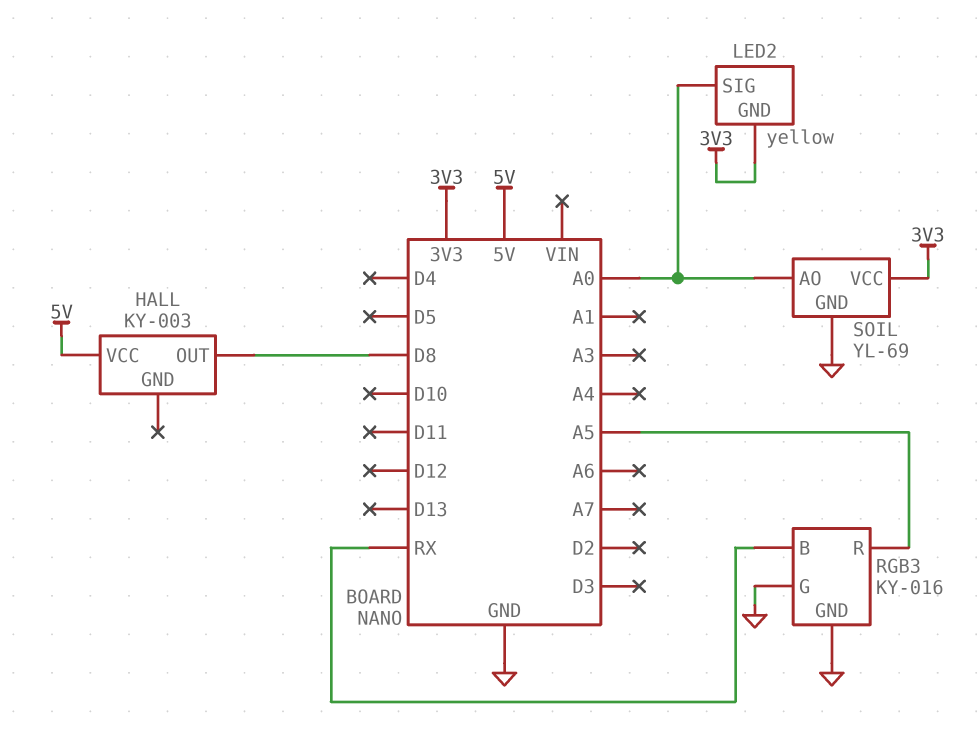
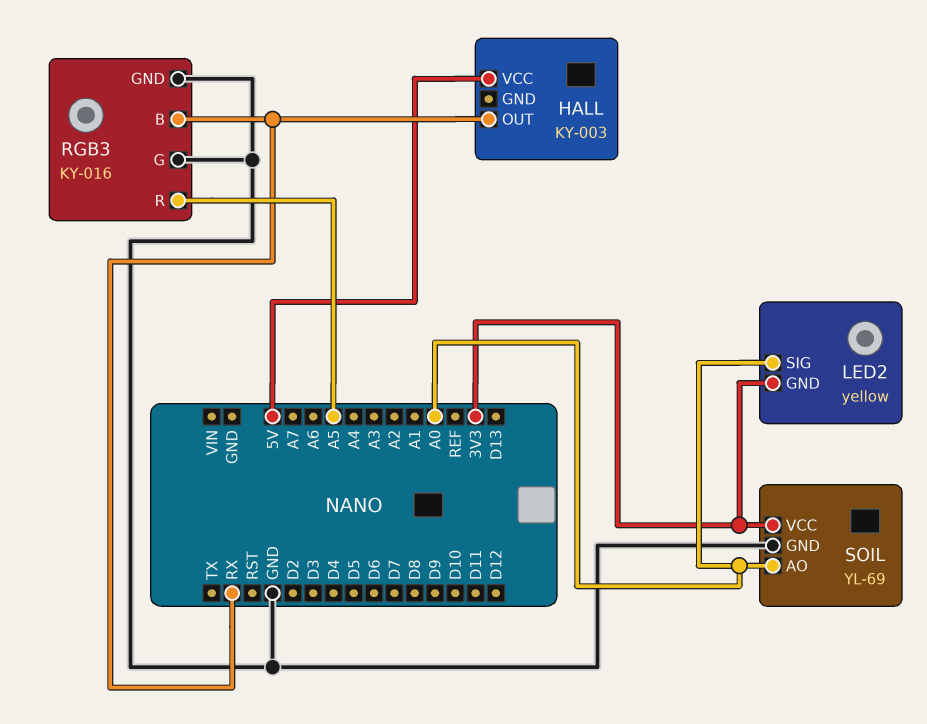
HALL pin OUT: D8 -> RX

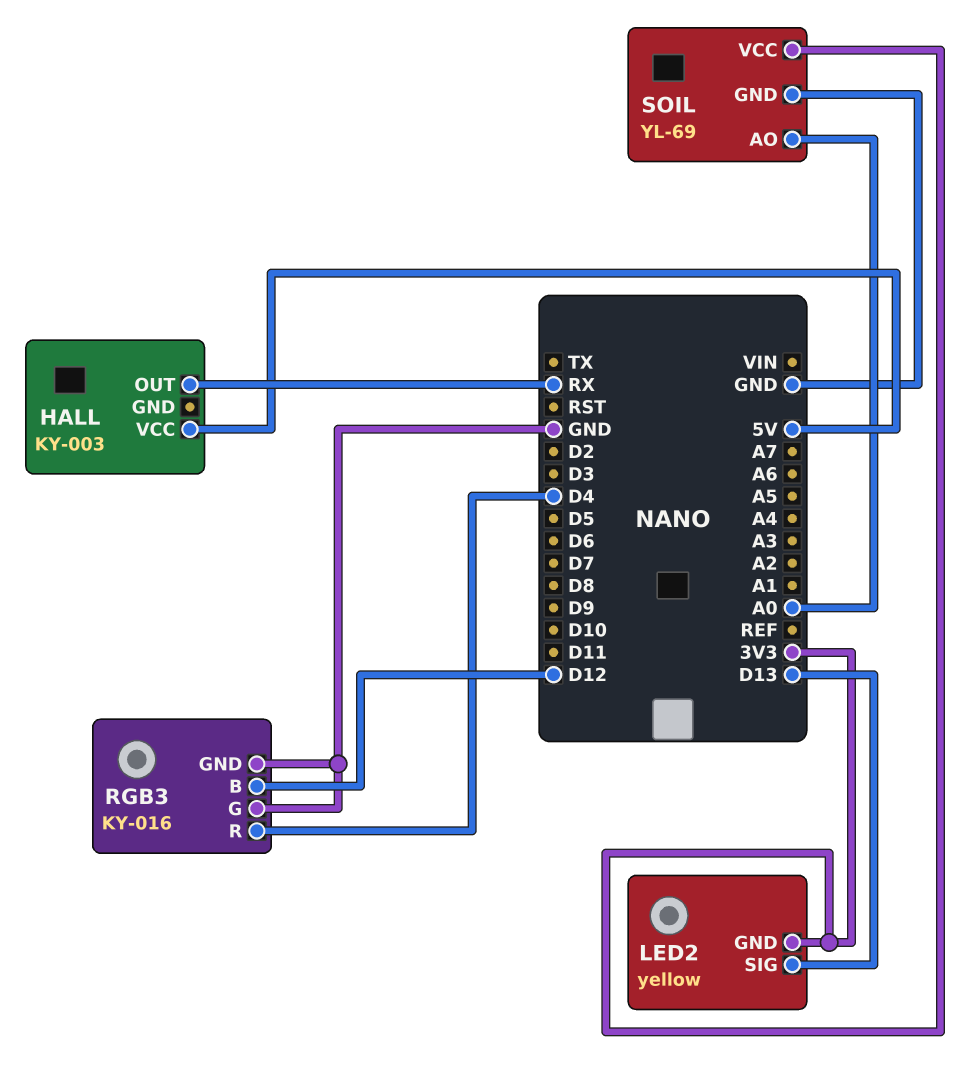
LED2 pin SIG: A0 -> D13
RGB3 pin B: RX -> D12
RGB3 pin R: A5 -> D4

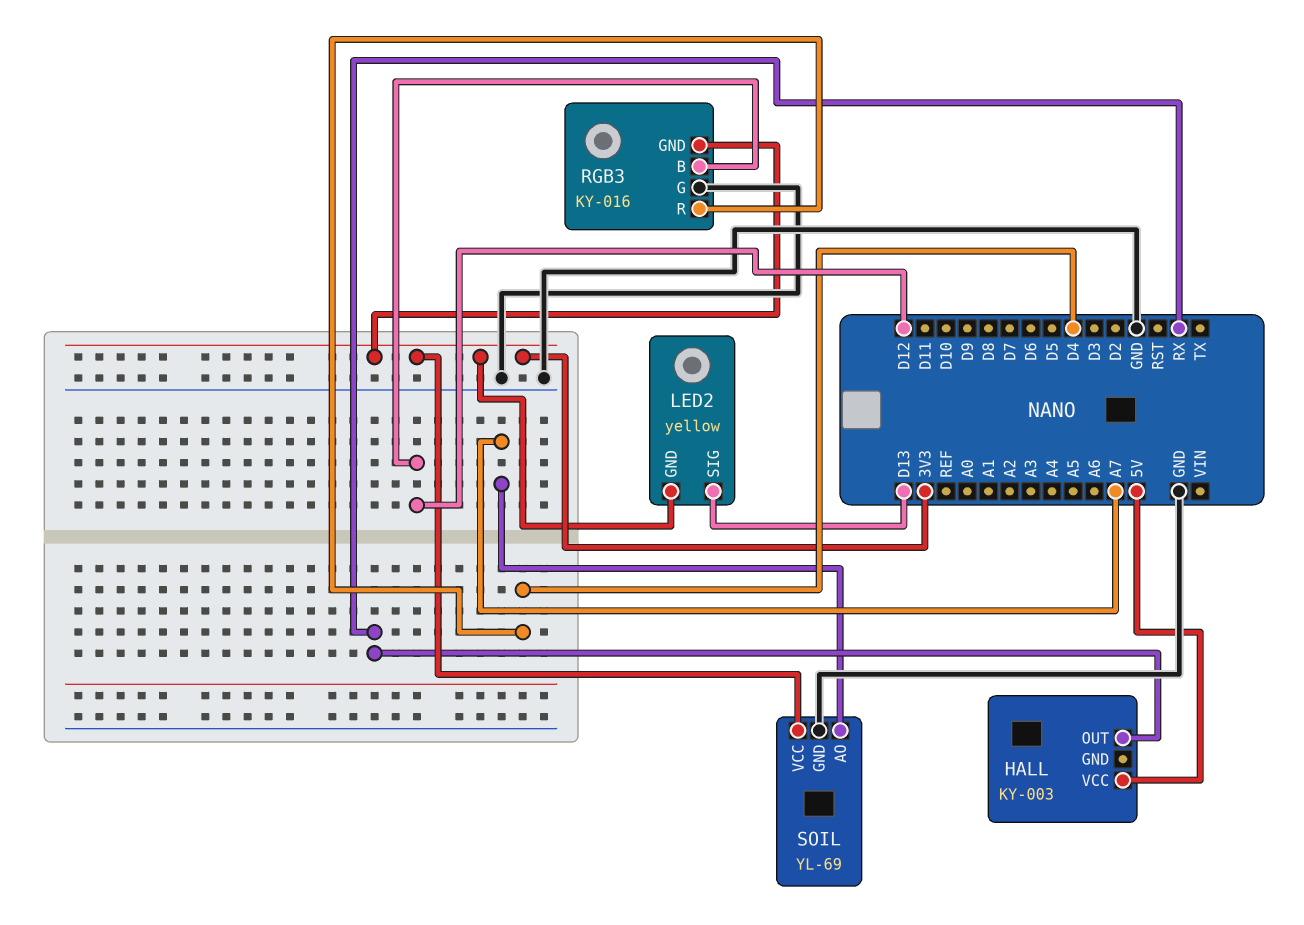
RGB3 pin GND: GND -> 3V3
SOIL pin AO: A0 -> A7

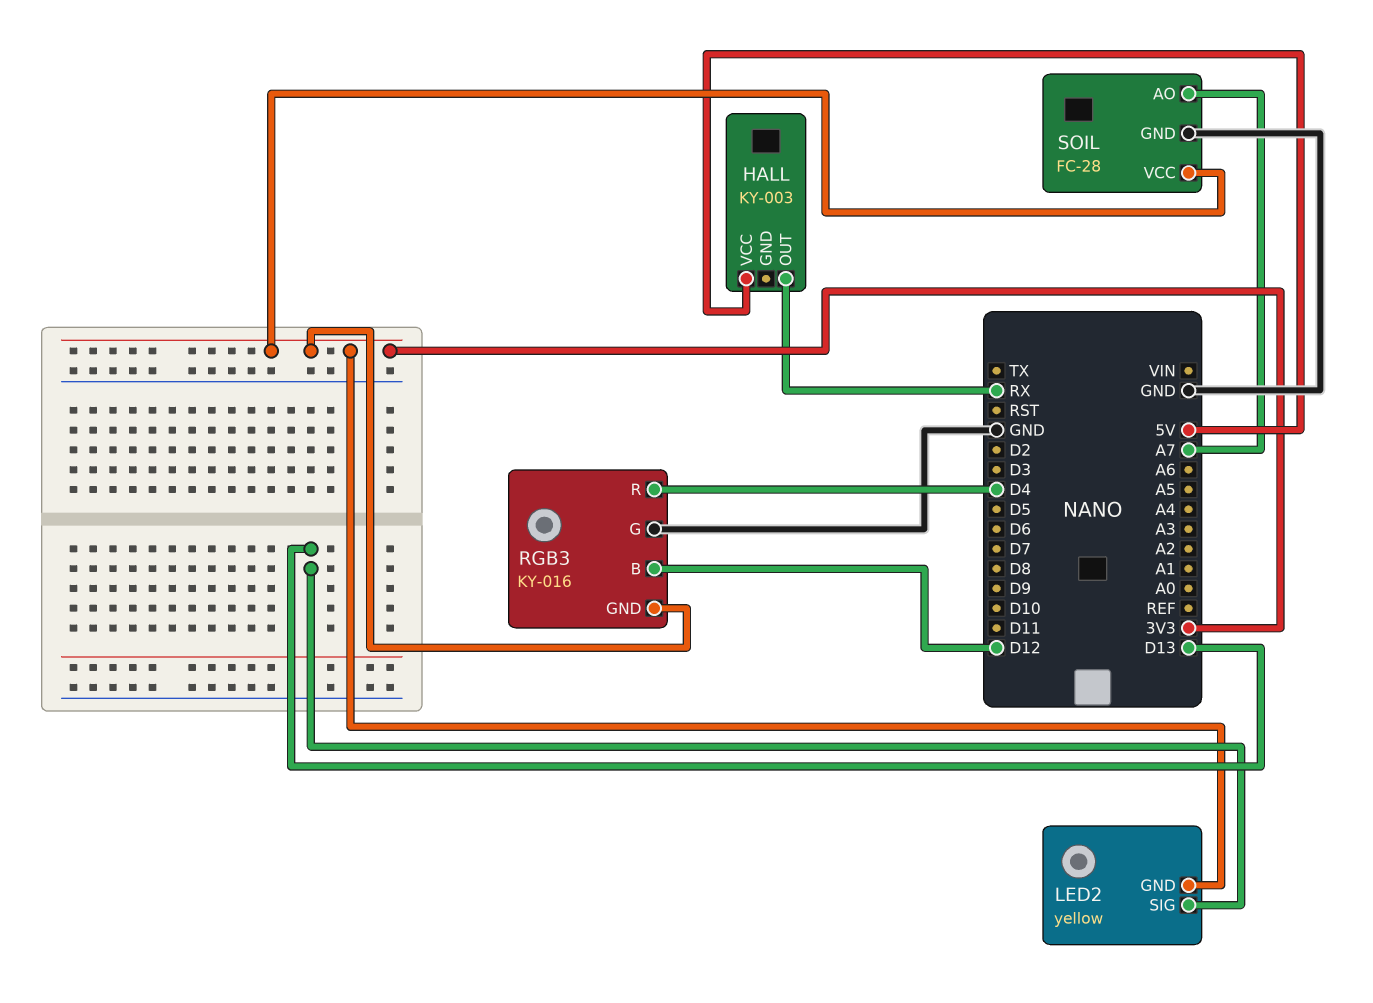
SOIL: YL-69 -> FC-28

